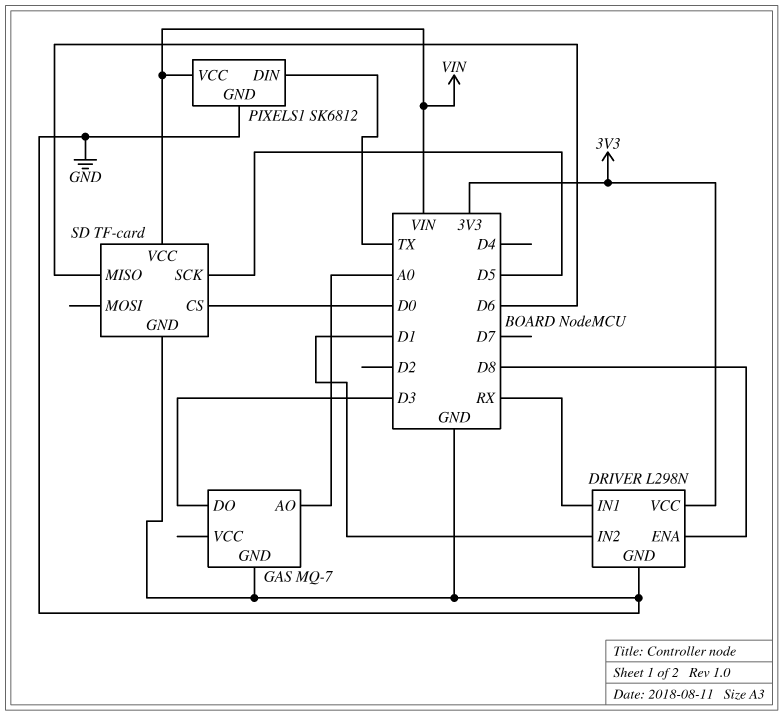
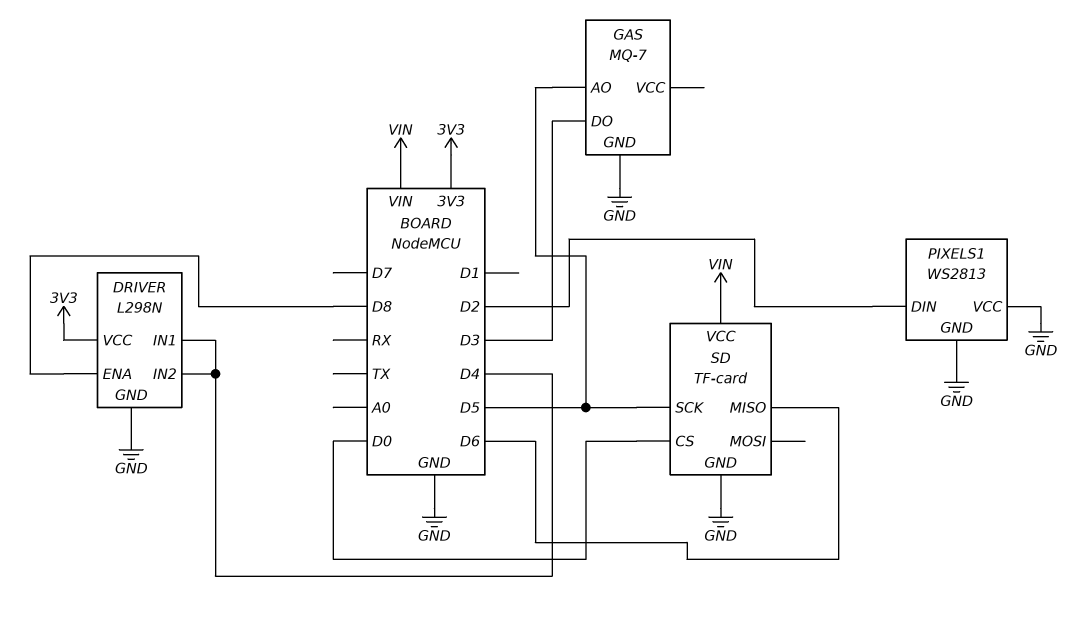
DRIVER pin IN1: RX -> D4
DRIVER pin IN2: D1 -> D4
GAS pin AO: A0 -> D5
PIXELS1: SK6812 -> WS2813
PIXELS1 pin DIN: TX -> D2
PIXELS1 pin VCC: VIN -> GND

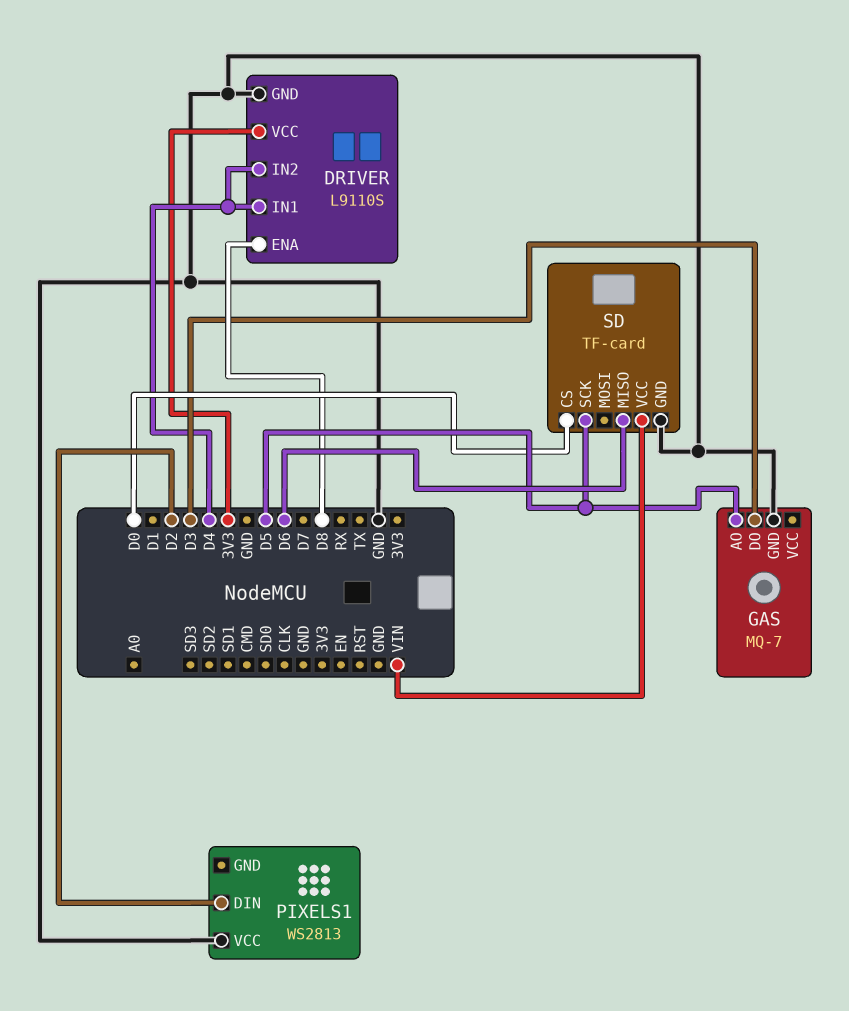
DRIVER: L298N -> L9110S
PIXELS1 pin GND: GND -> none

